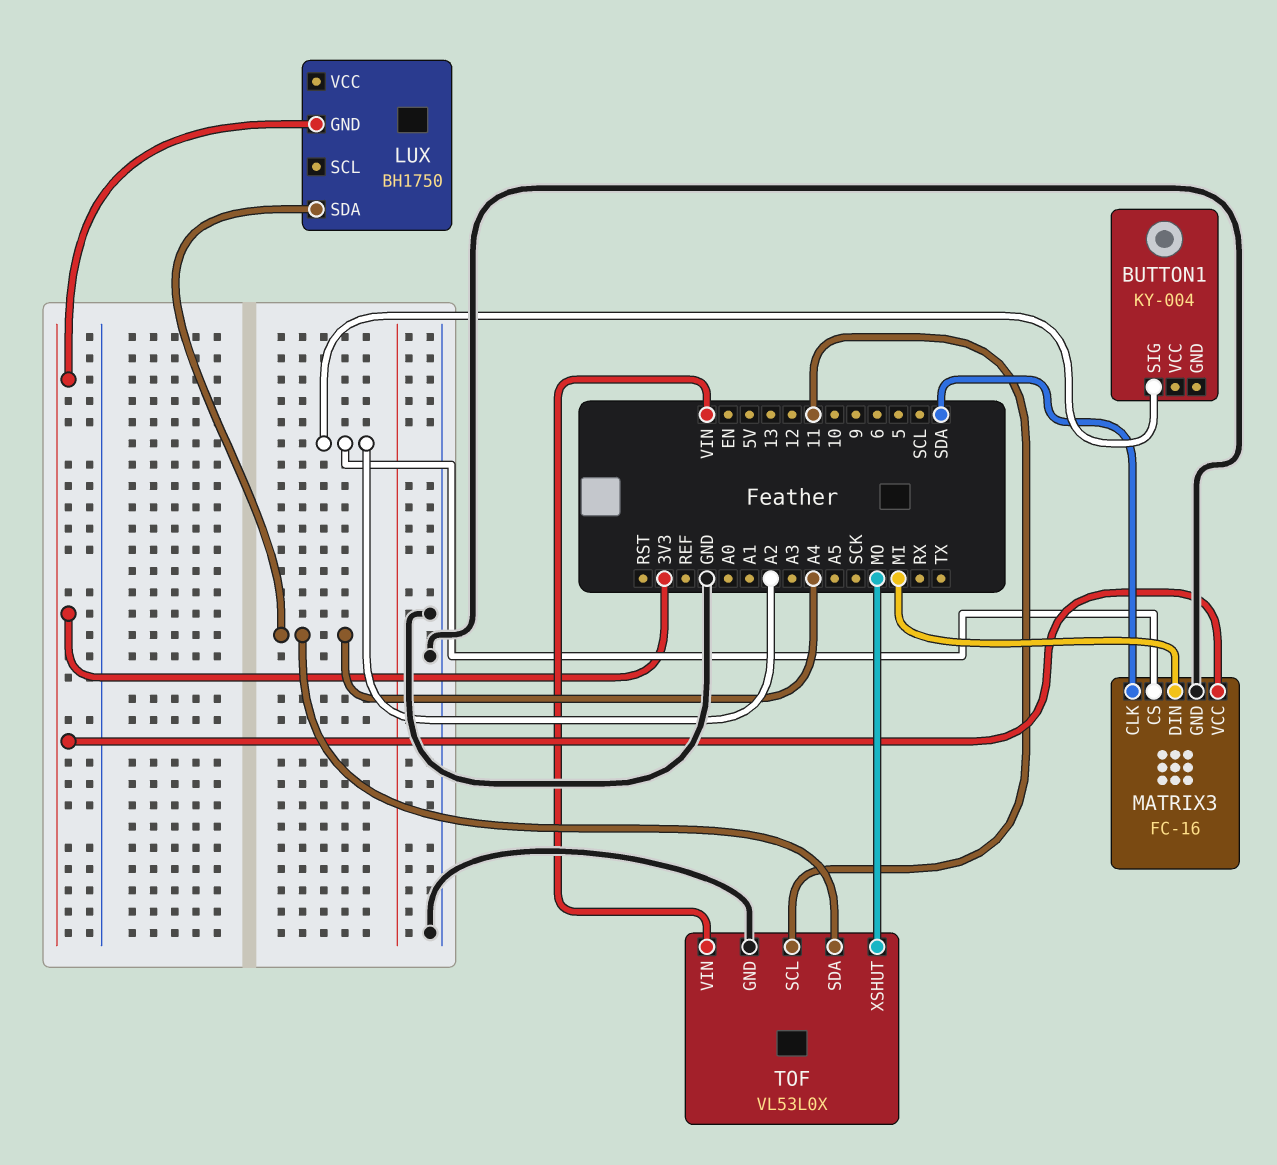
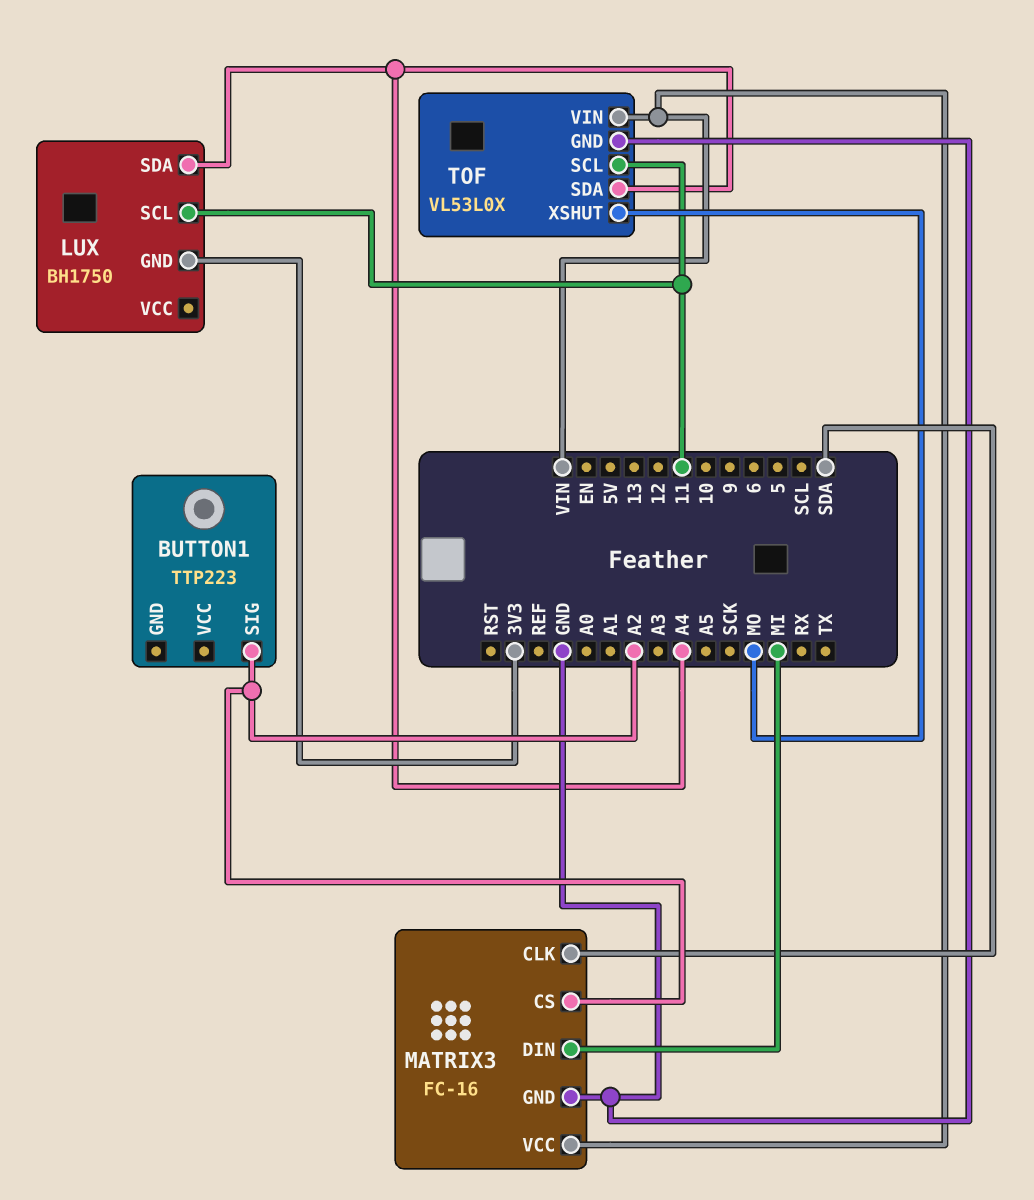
BUTTON1: KY-004 -> TTP223
LUX pin SCL: none -> 11
MATRIX3 pin VCC: 3V3 -> VIN

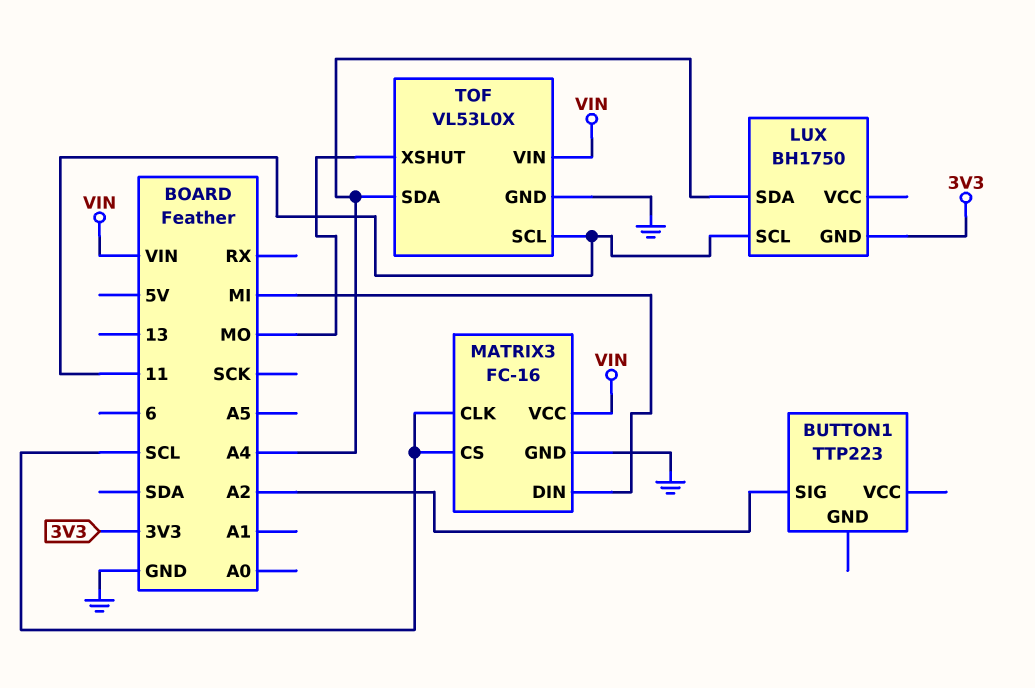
MATRIX3 pin CLK: SDA -> SCL
MATRIX3 pin CS: A2 -> SCL

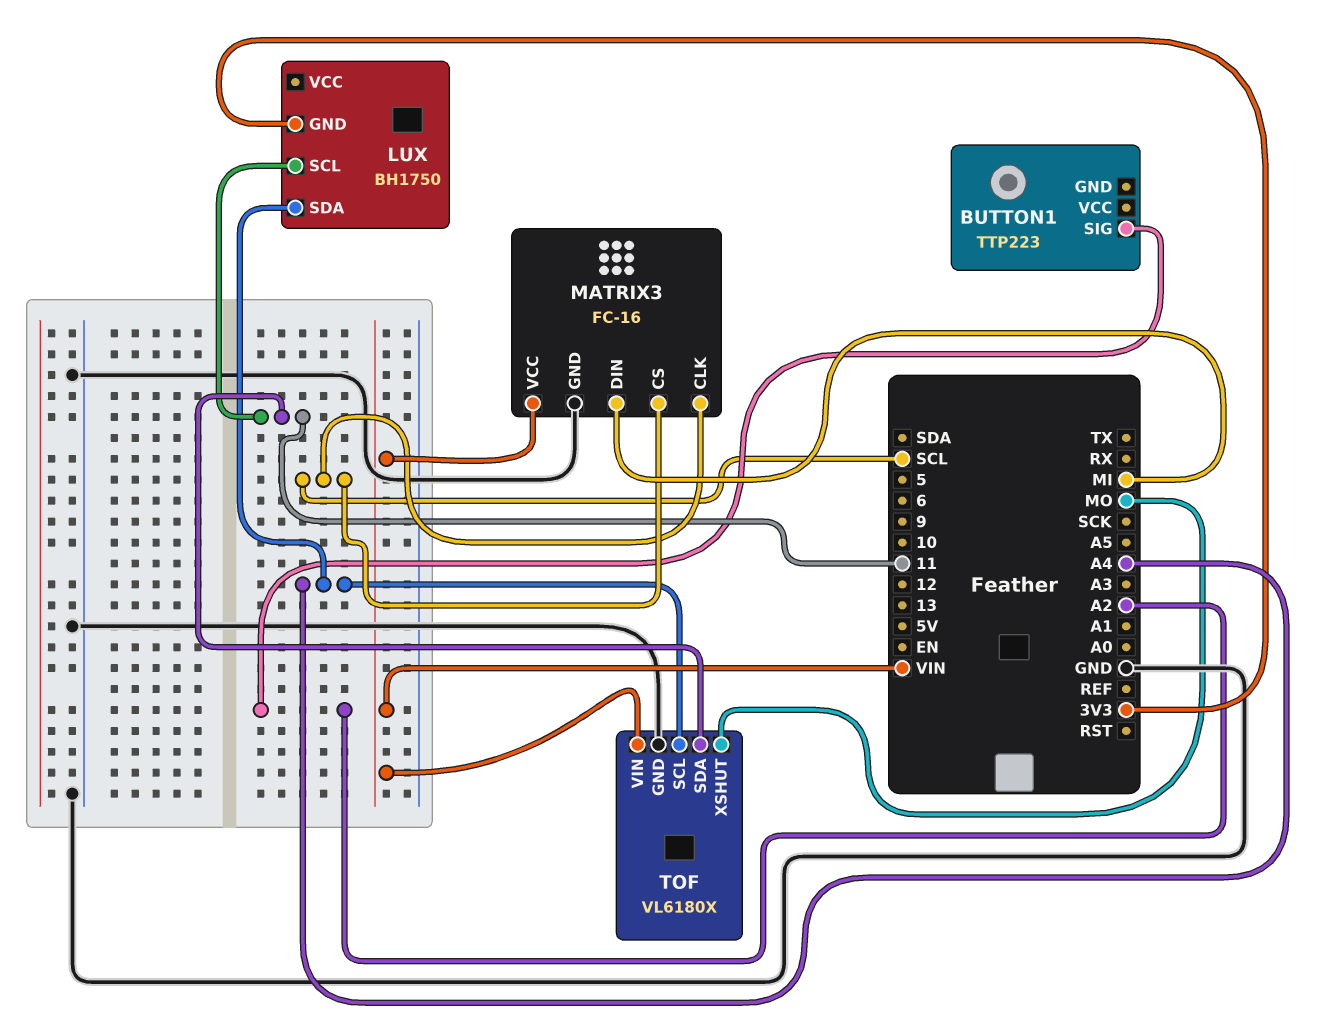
TOF: VL53L0X -> VL6180X
TOF pin SCL: 11 -> A4
TOF pin SDA: A4 -> 11

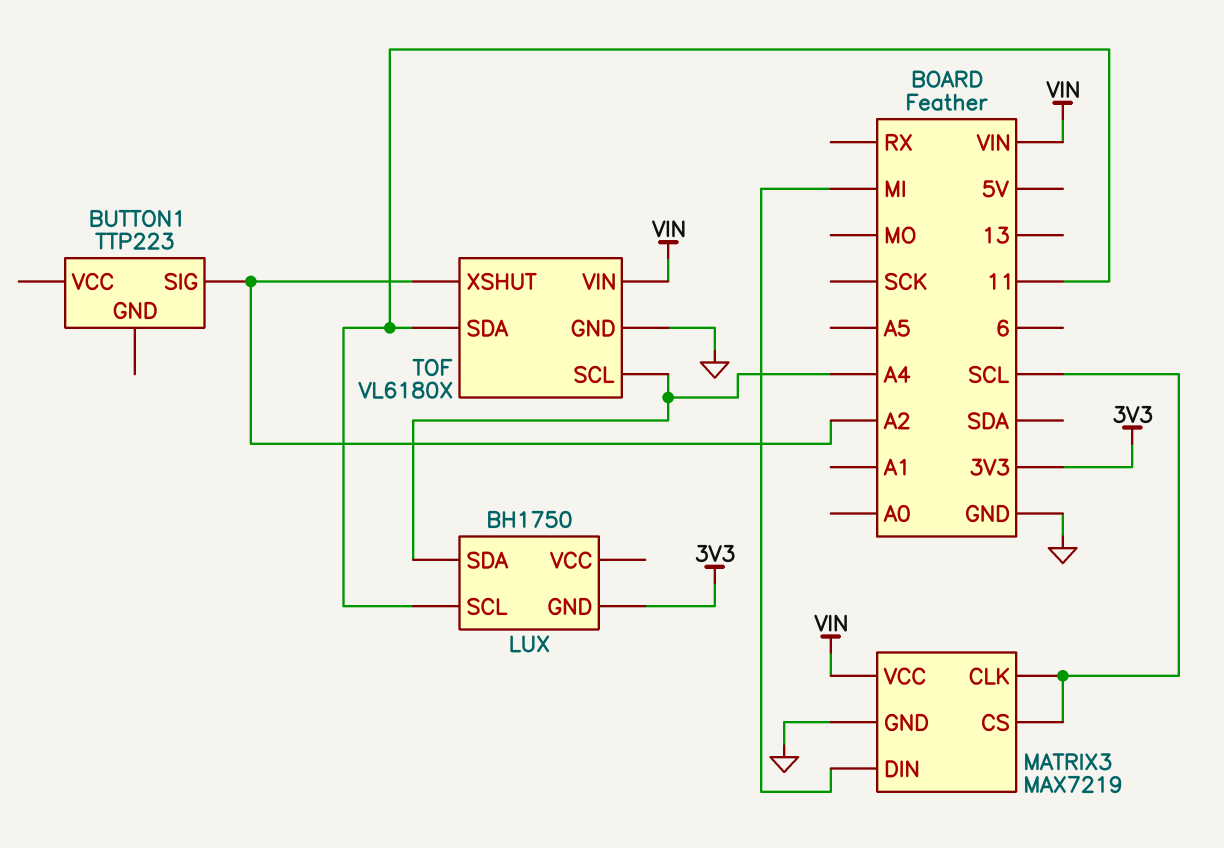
MATRIX3: FC-16 -> MAX7219
TOF pin XSHUT: MO -> A2

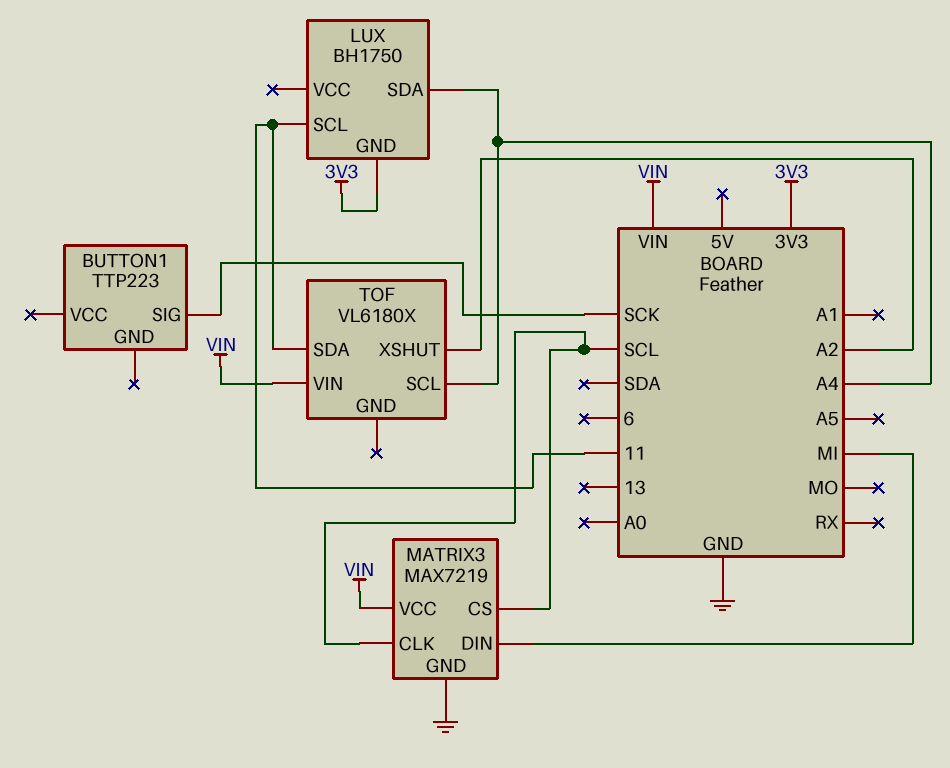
BUTTON1 pin SIG: A2 -> SCK
TOF pin GND: GND -> none

